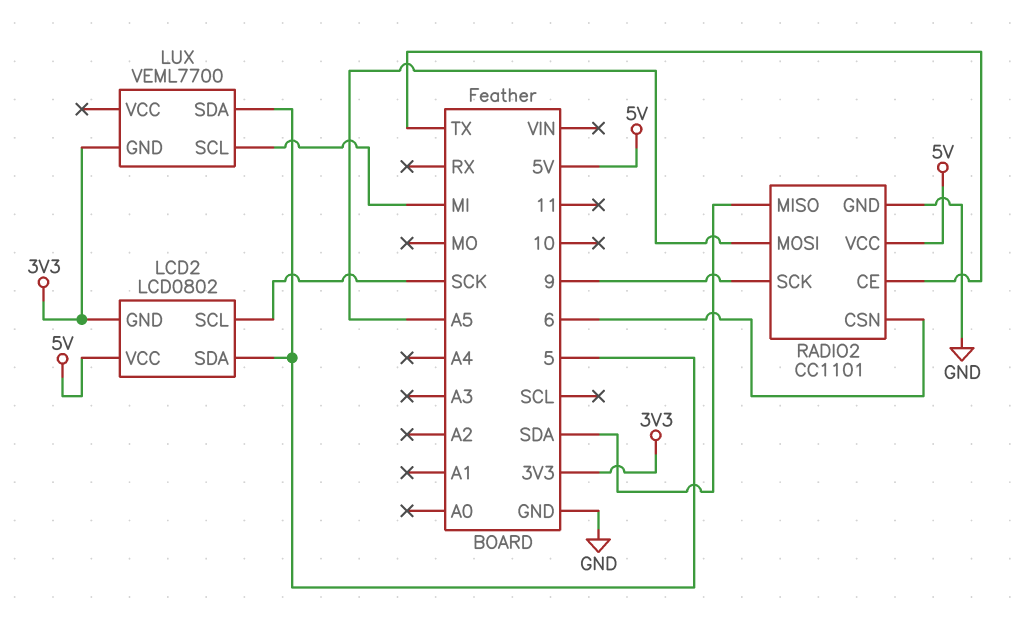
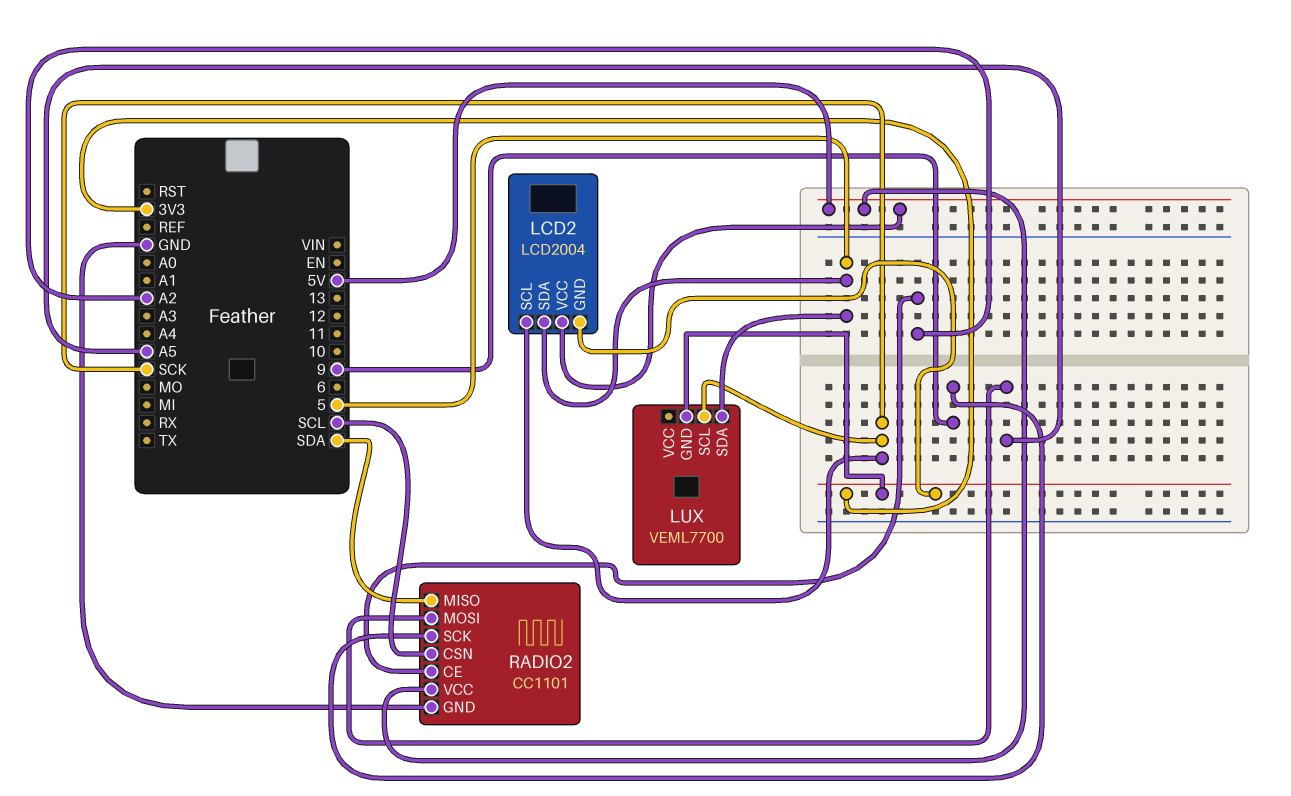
LCD2: LCD0802 -> LCD2004
LUX pin SCL: MI -> SCK
RADIO2 pin CE: TX -> A2
RADIO2 pin CSN: 6 -> SCL

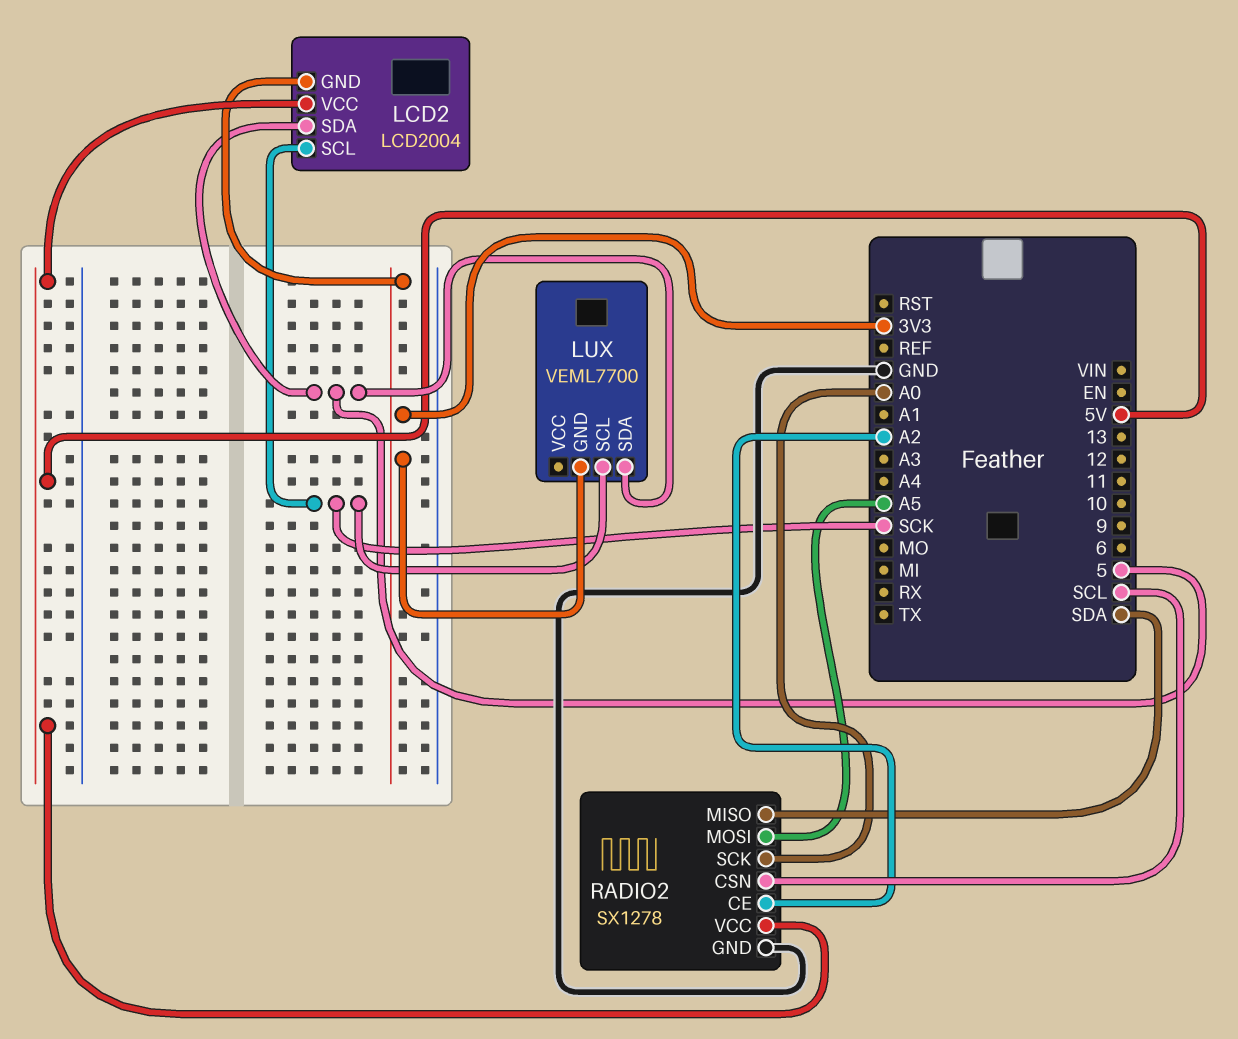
RADIO2: CC1101 -> SX1278
RADIO2 pin SCK: 9 -> A0

